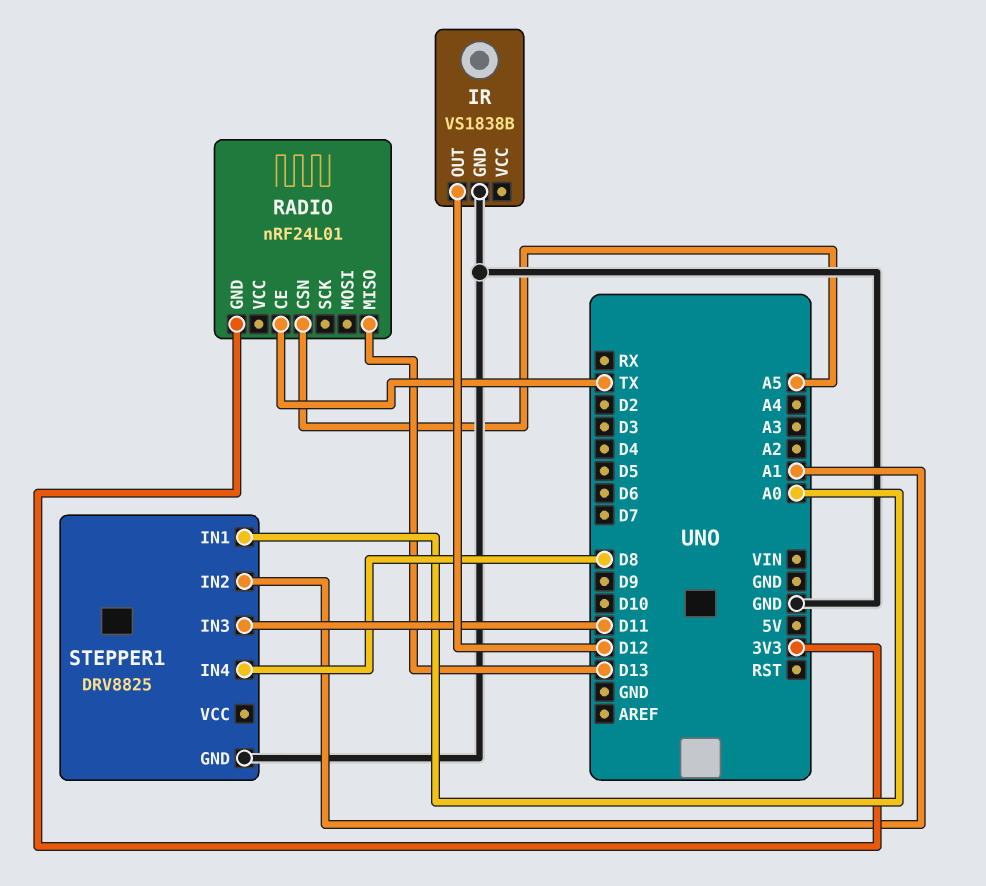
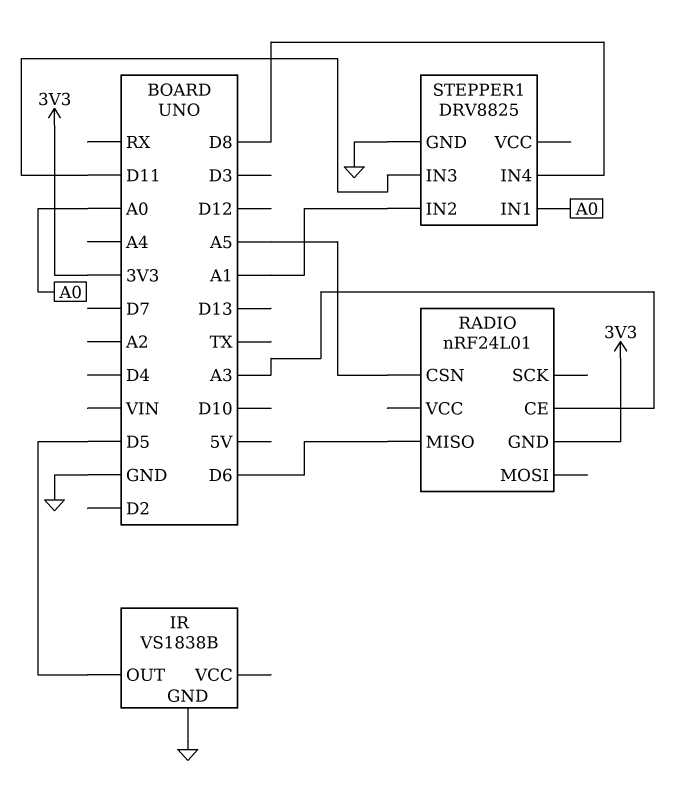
IR pin OUT: D12 -> D5
RADIO pin CE: TX -> A3
RADIO pin MISO: D13 -> D6

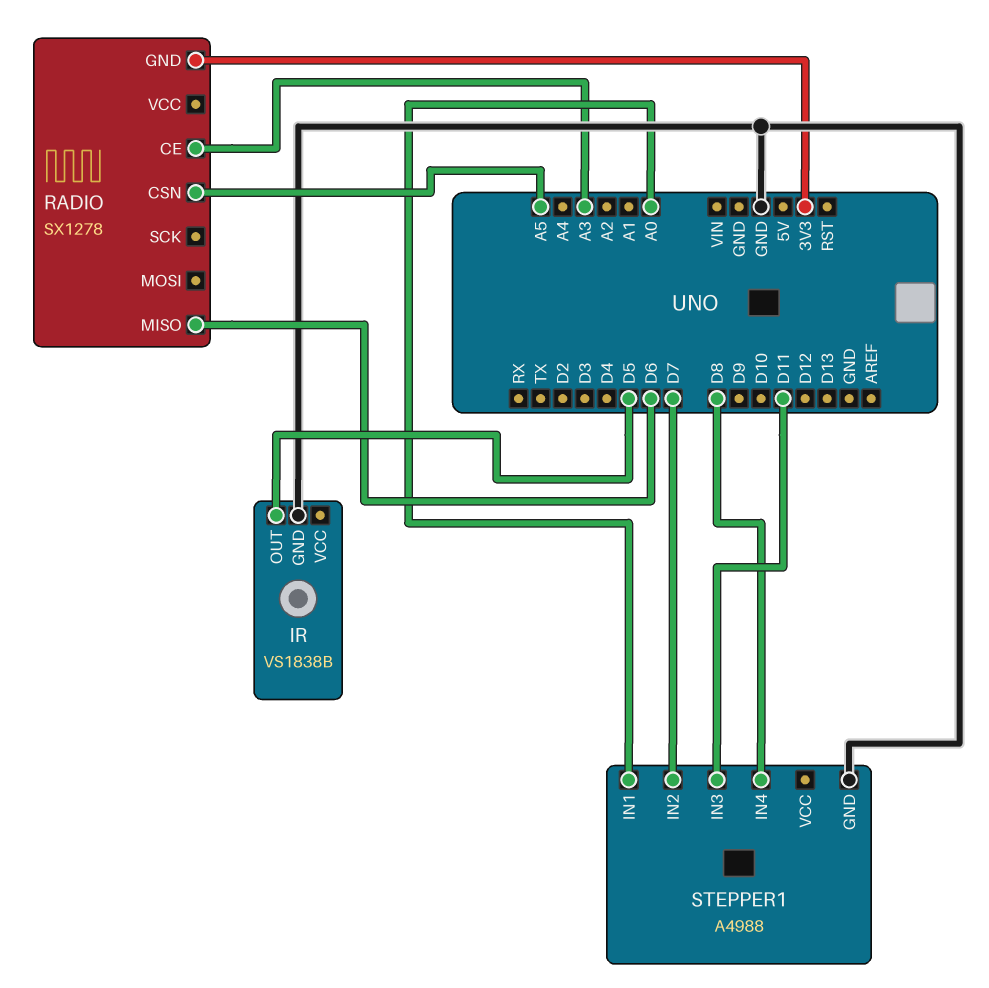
RADIO: nRF24L01 -> SX1278
STEPPER1: DRV8825 -> A4988
STEPPER1 pin IN2: A1 -> D7

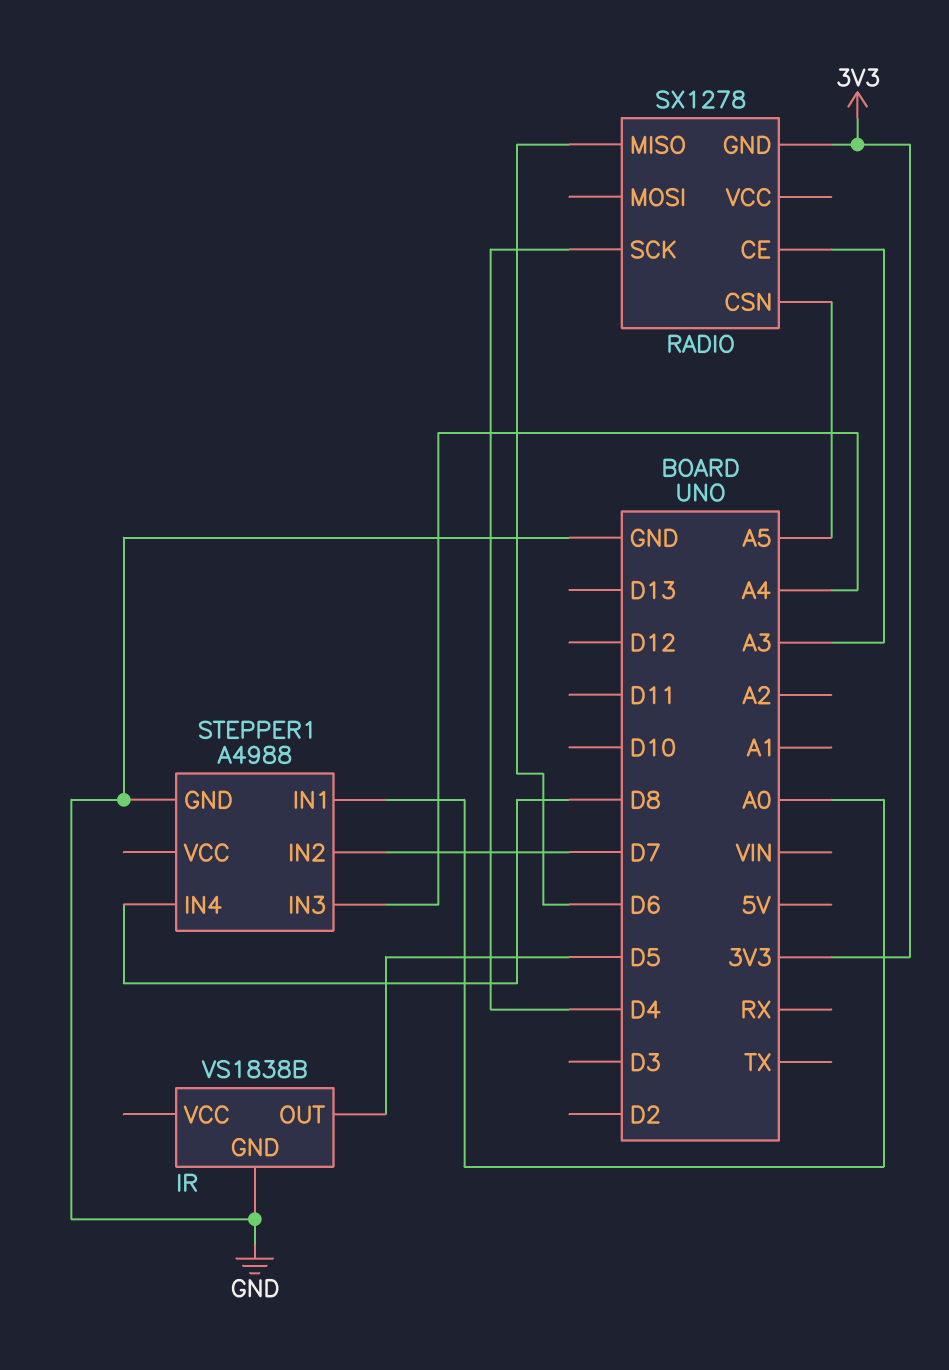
RADIO pin SCK: none -> D4
STEPPER1 pin IN3: D11 -> A4

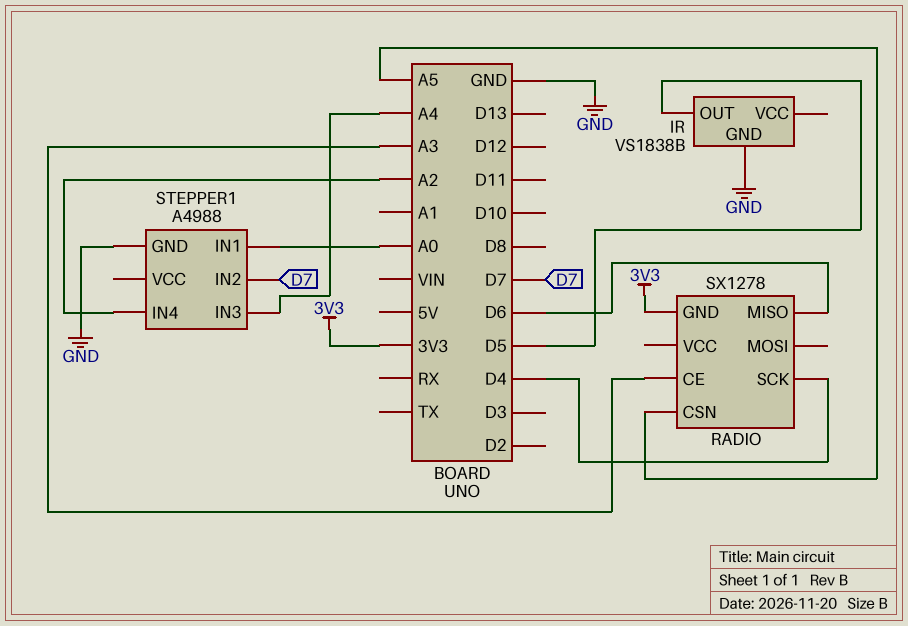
STEPPER1 pin IN4: D8 -> A2

